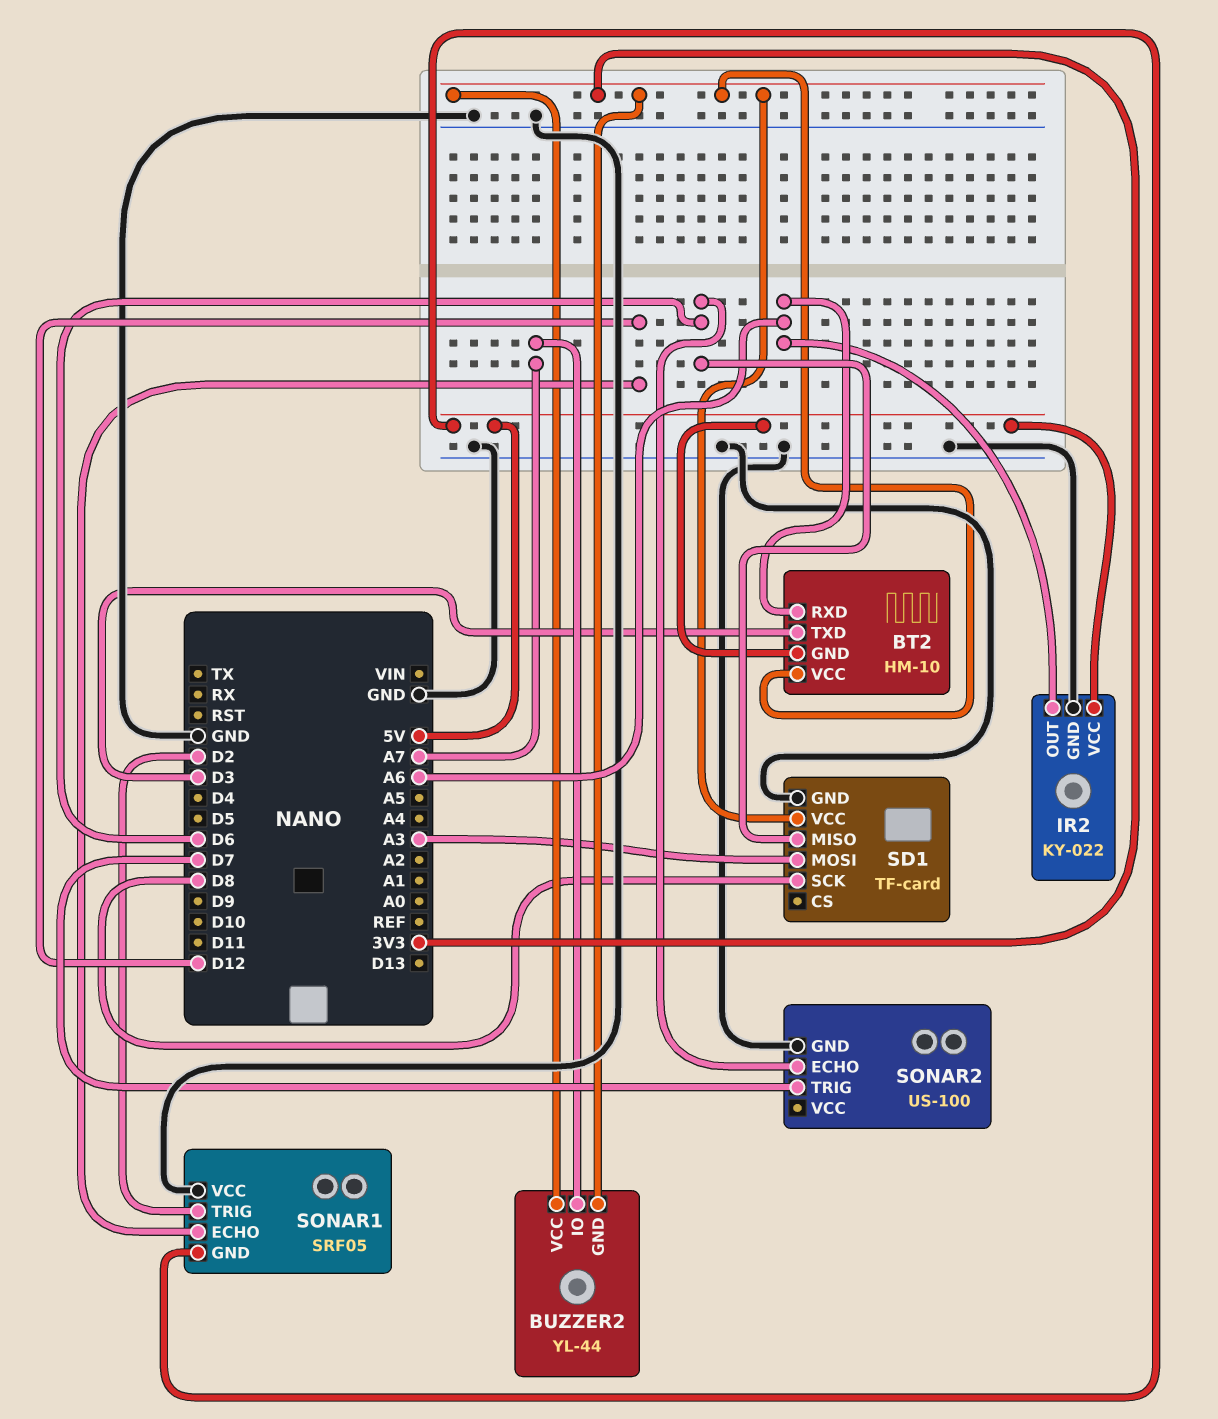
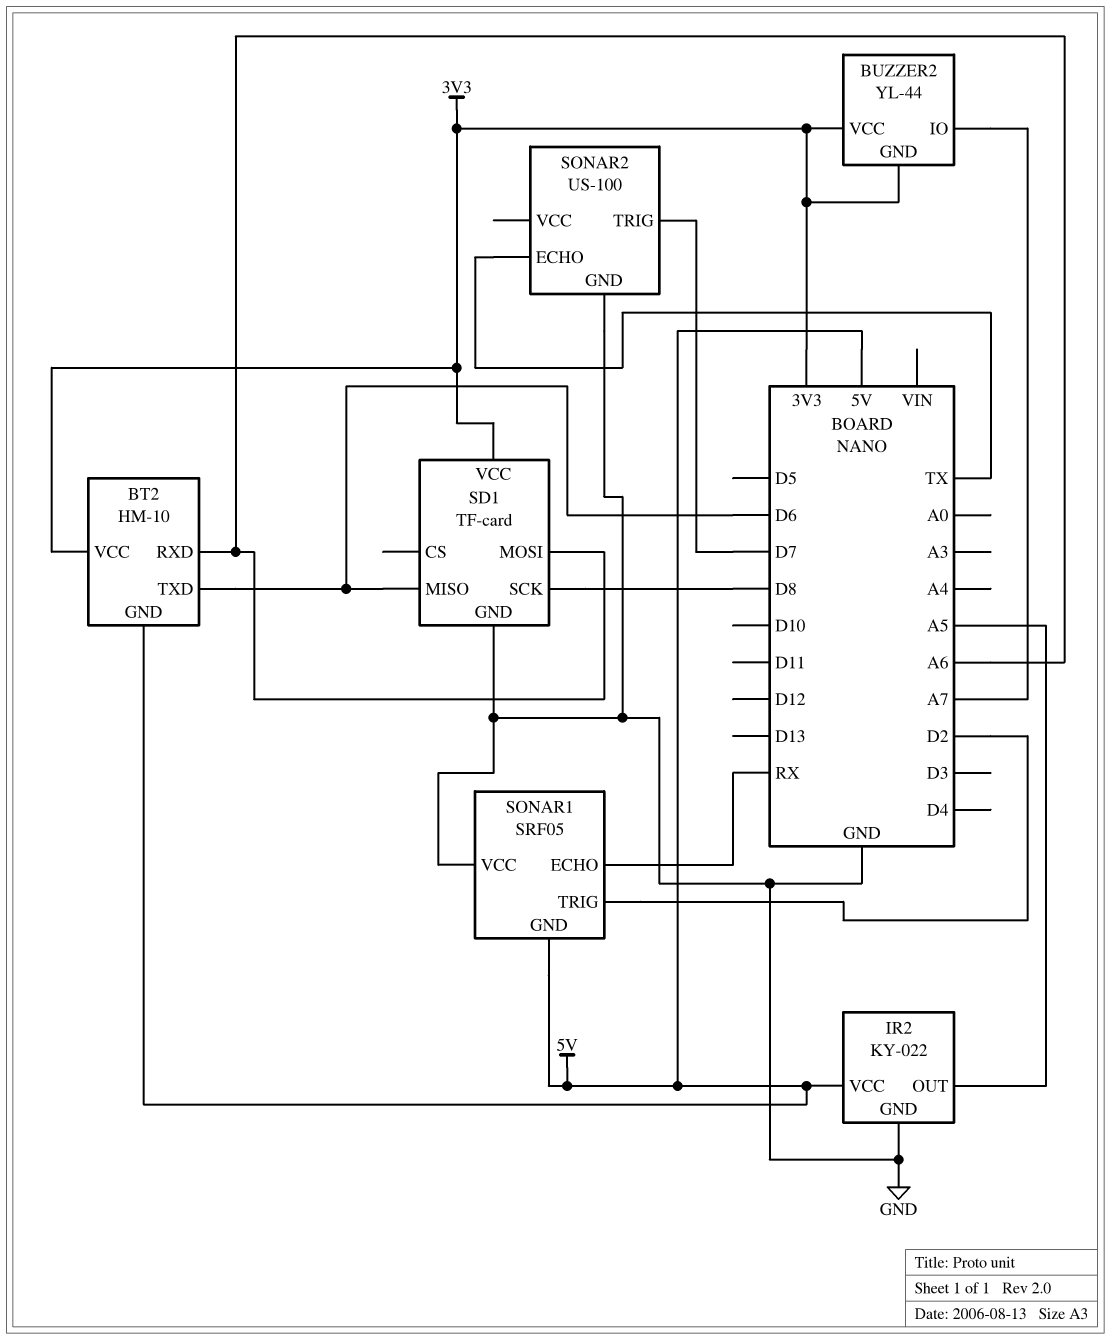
BT2 pin TXD: D3 -> D6
IR2 pin OUT: A6 -> A5
SD1 pin MOSI: A3 -> A6
SONAR1 pin ECHO: D12 -> RX
SONAR2 pin ECHO: D6 -> TX

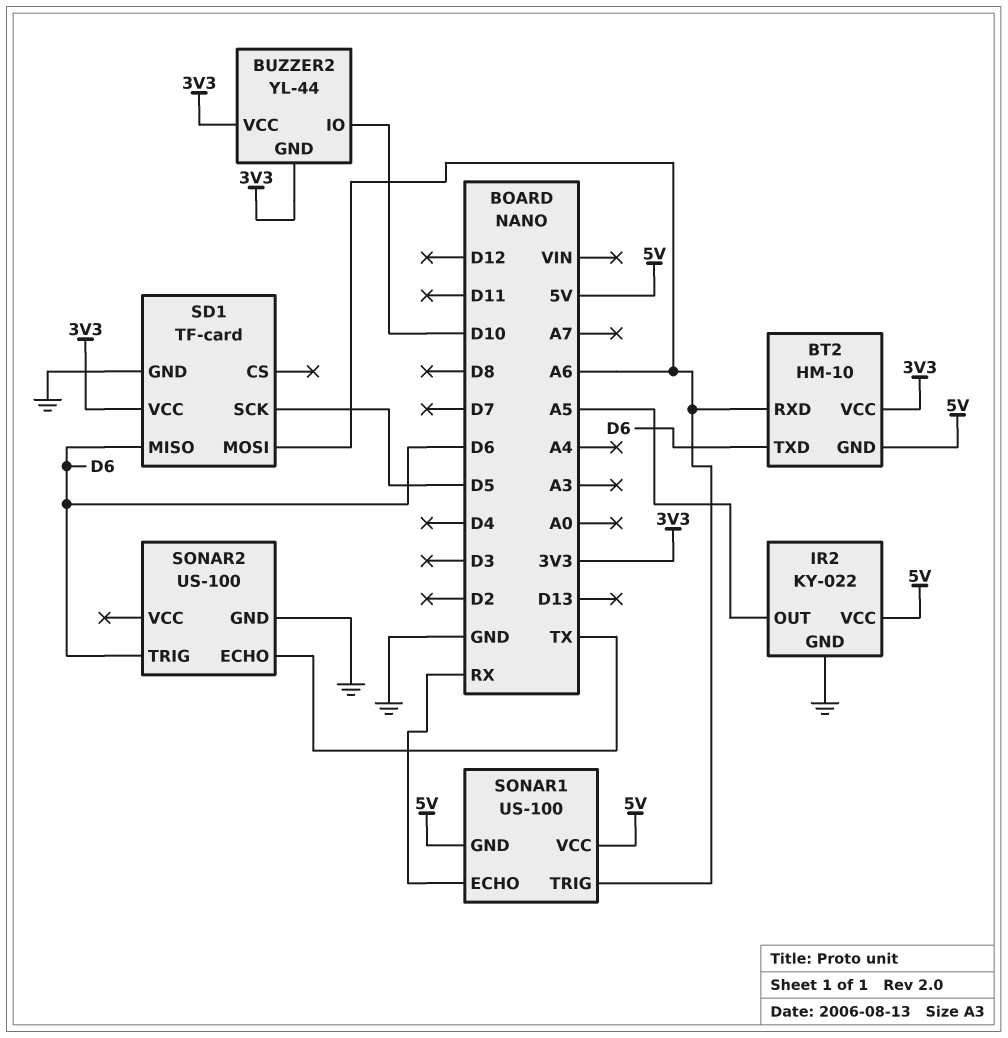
BUZZER2 pin IO: A7 -> D10
SD1 pin SCK: D8 -> D5
SONAR1: SRF05 -> US-100
SONAR1 pin TRIG: D2 -> A6
SONAR1 pin VCC: GND -> 5V
SONAR2 pin TRIG: D7 -> D6

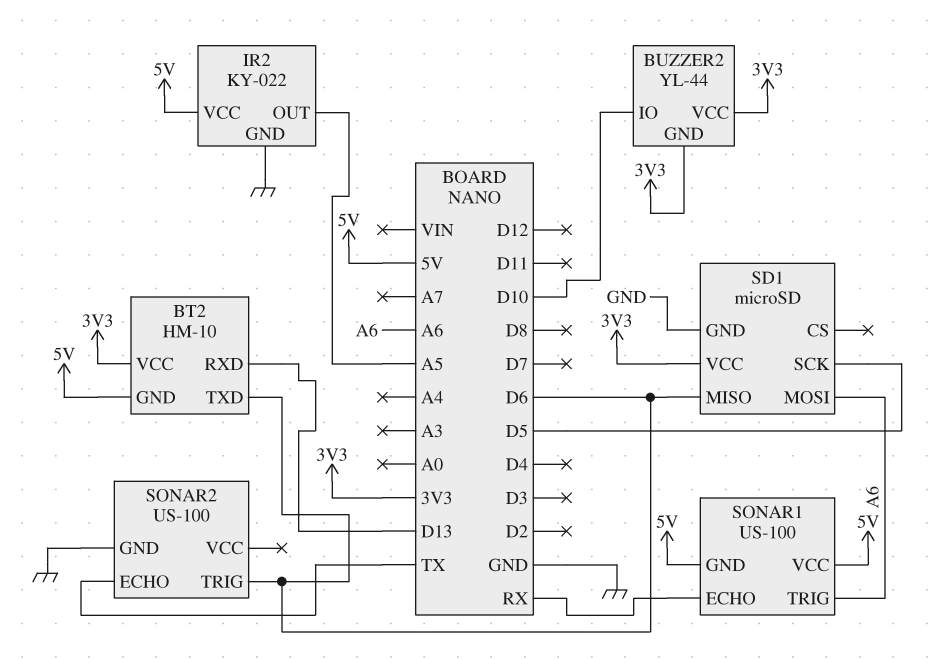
BT2 pin RXD: A6 -> D13
SD1: TF-card -> microSD

